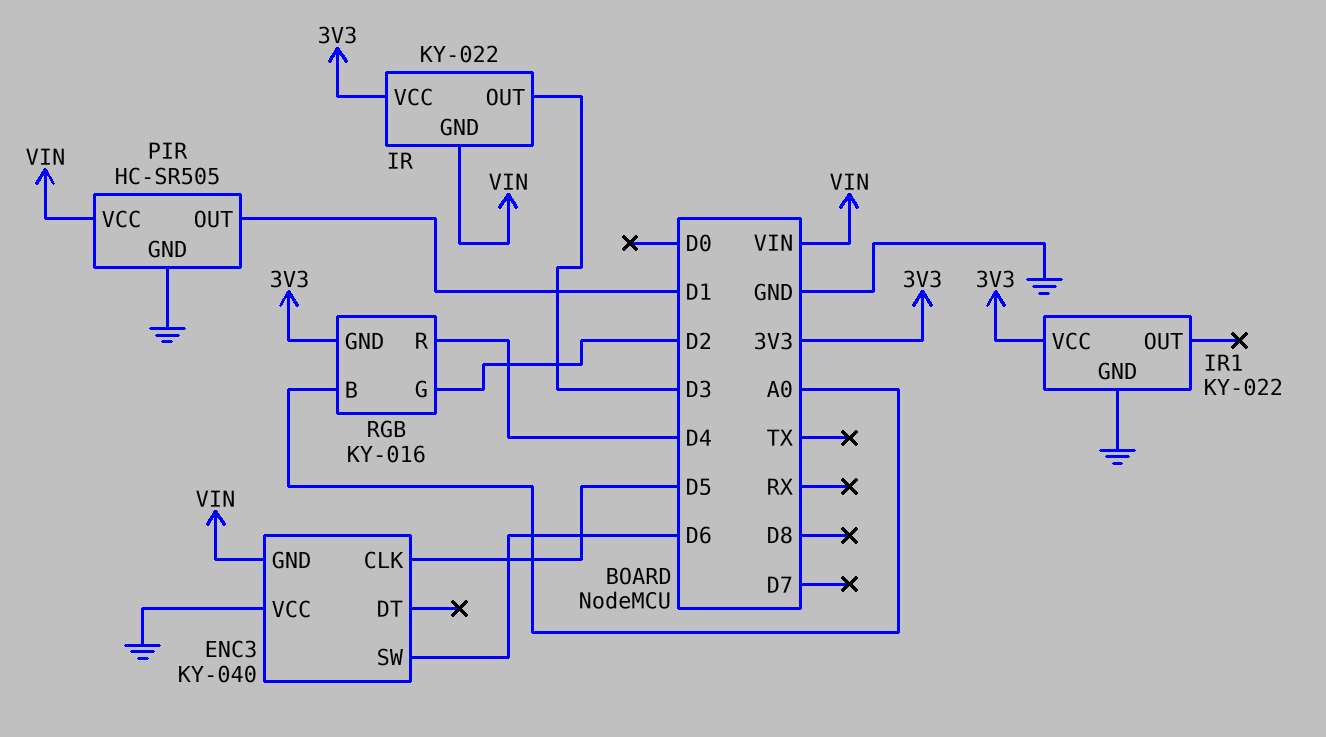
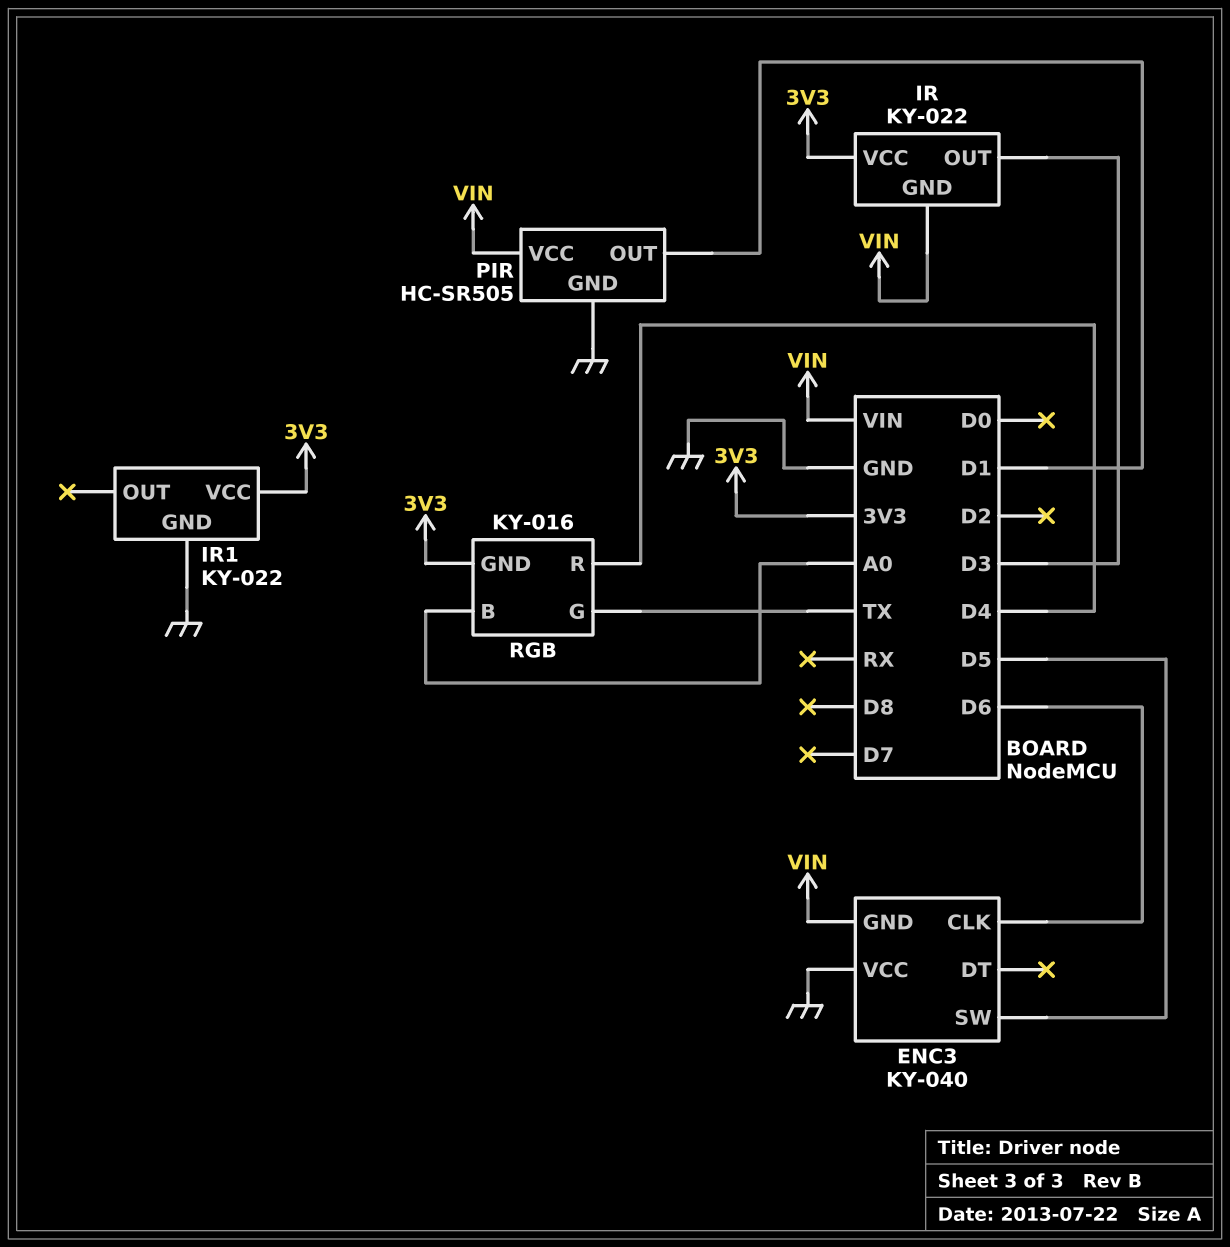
ENC3 pin CLK: D5 -> D6
ENC3 pin SW: D6 -> D5
RGB pin G: D2 -> TX

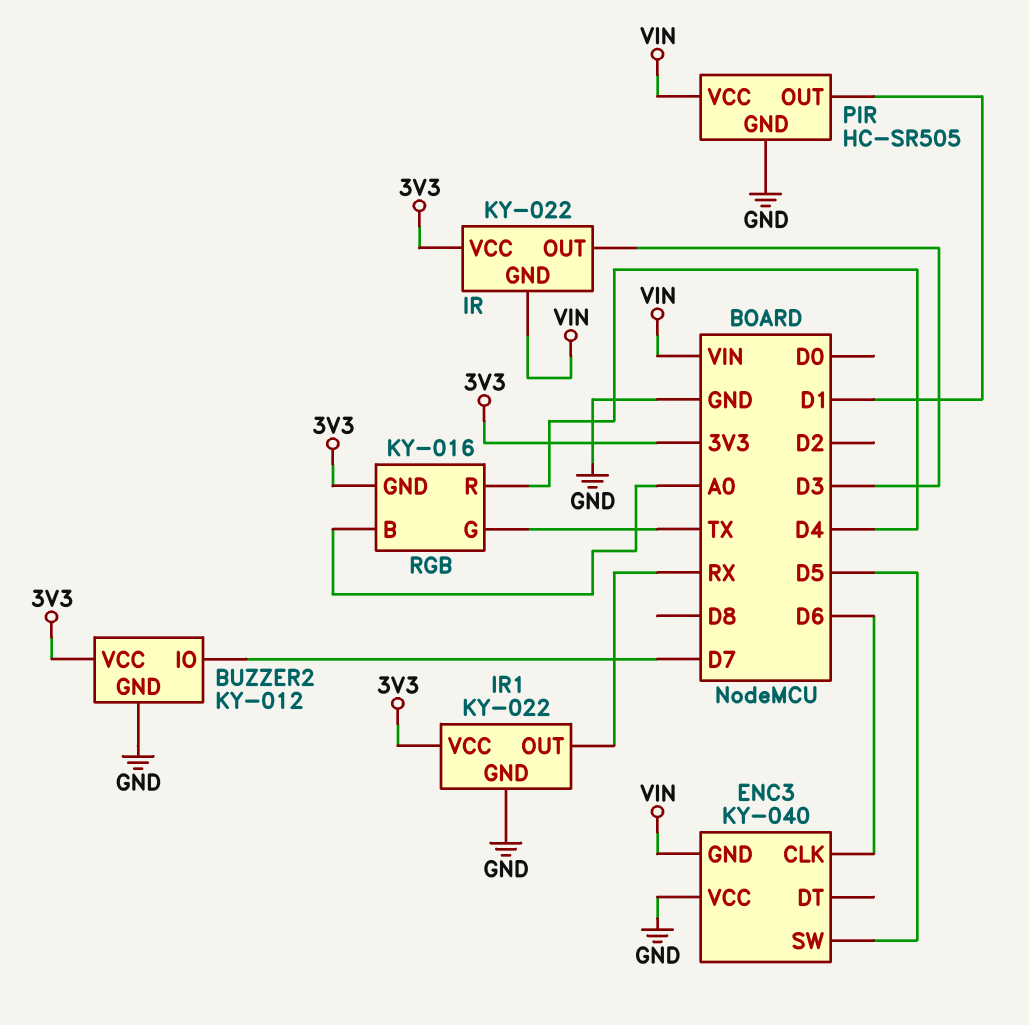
BUZZER2: none -> KY-012
BUZZER2 pin GND: none -> GND
BUZZER2 pin IO: none -> D7
BUZZER2 pin VCC: none -> 3V3
IR1 pin OUT: none -> RX

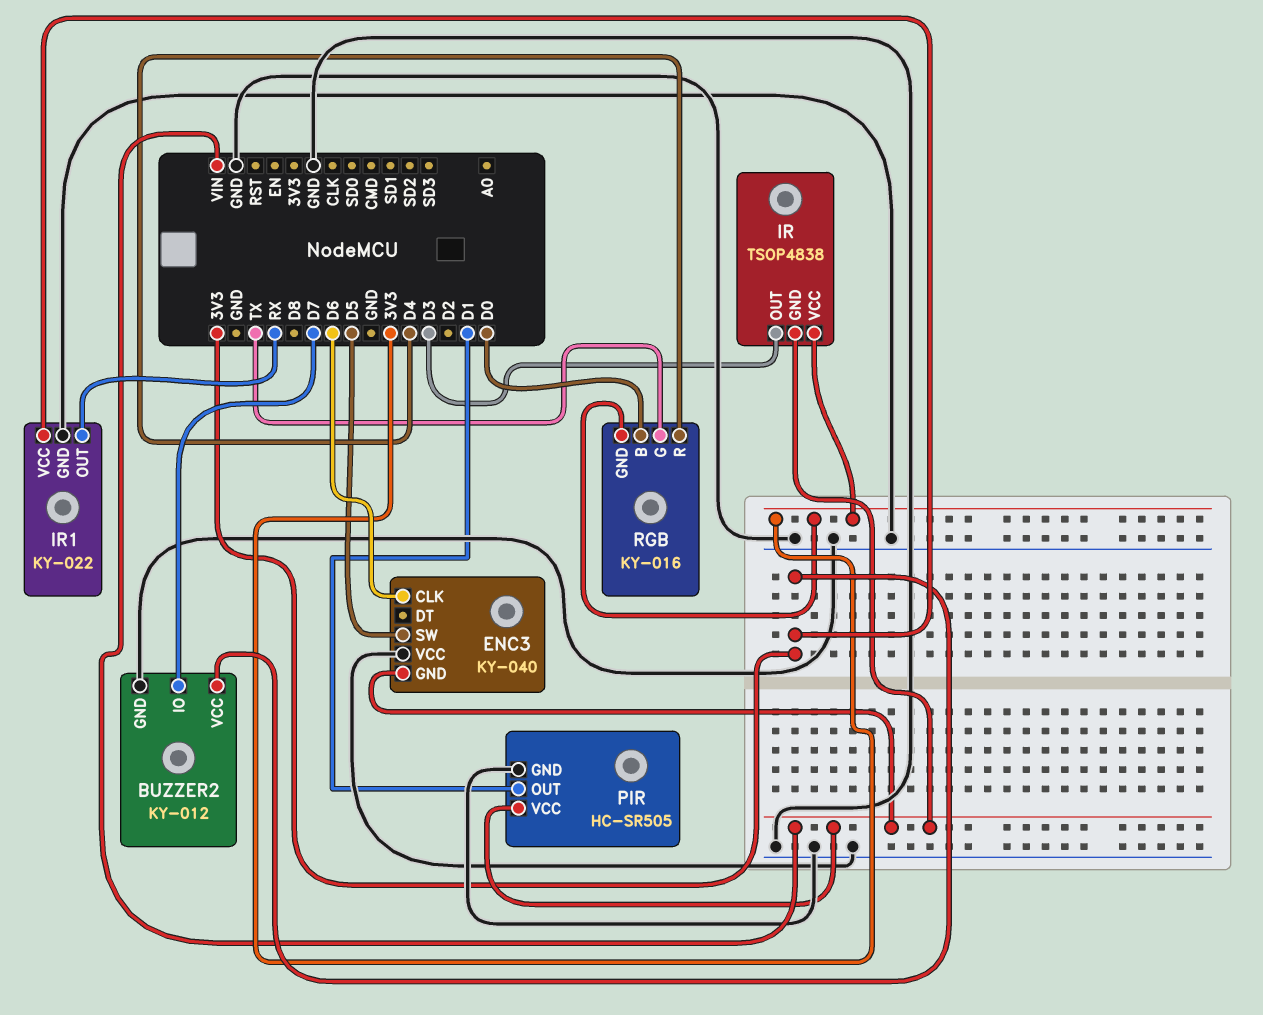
IR: KY-022 -> TSOP4838
RGB pin B: A0 -> D0

